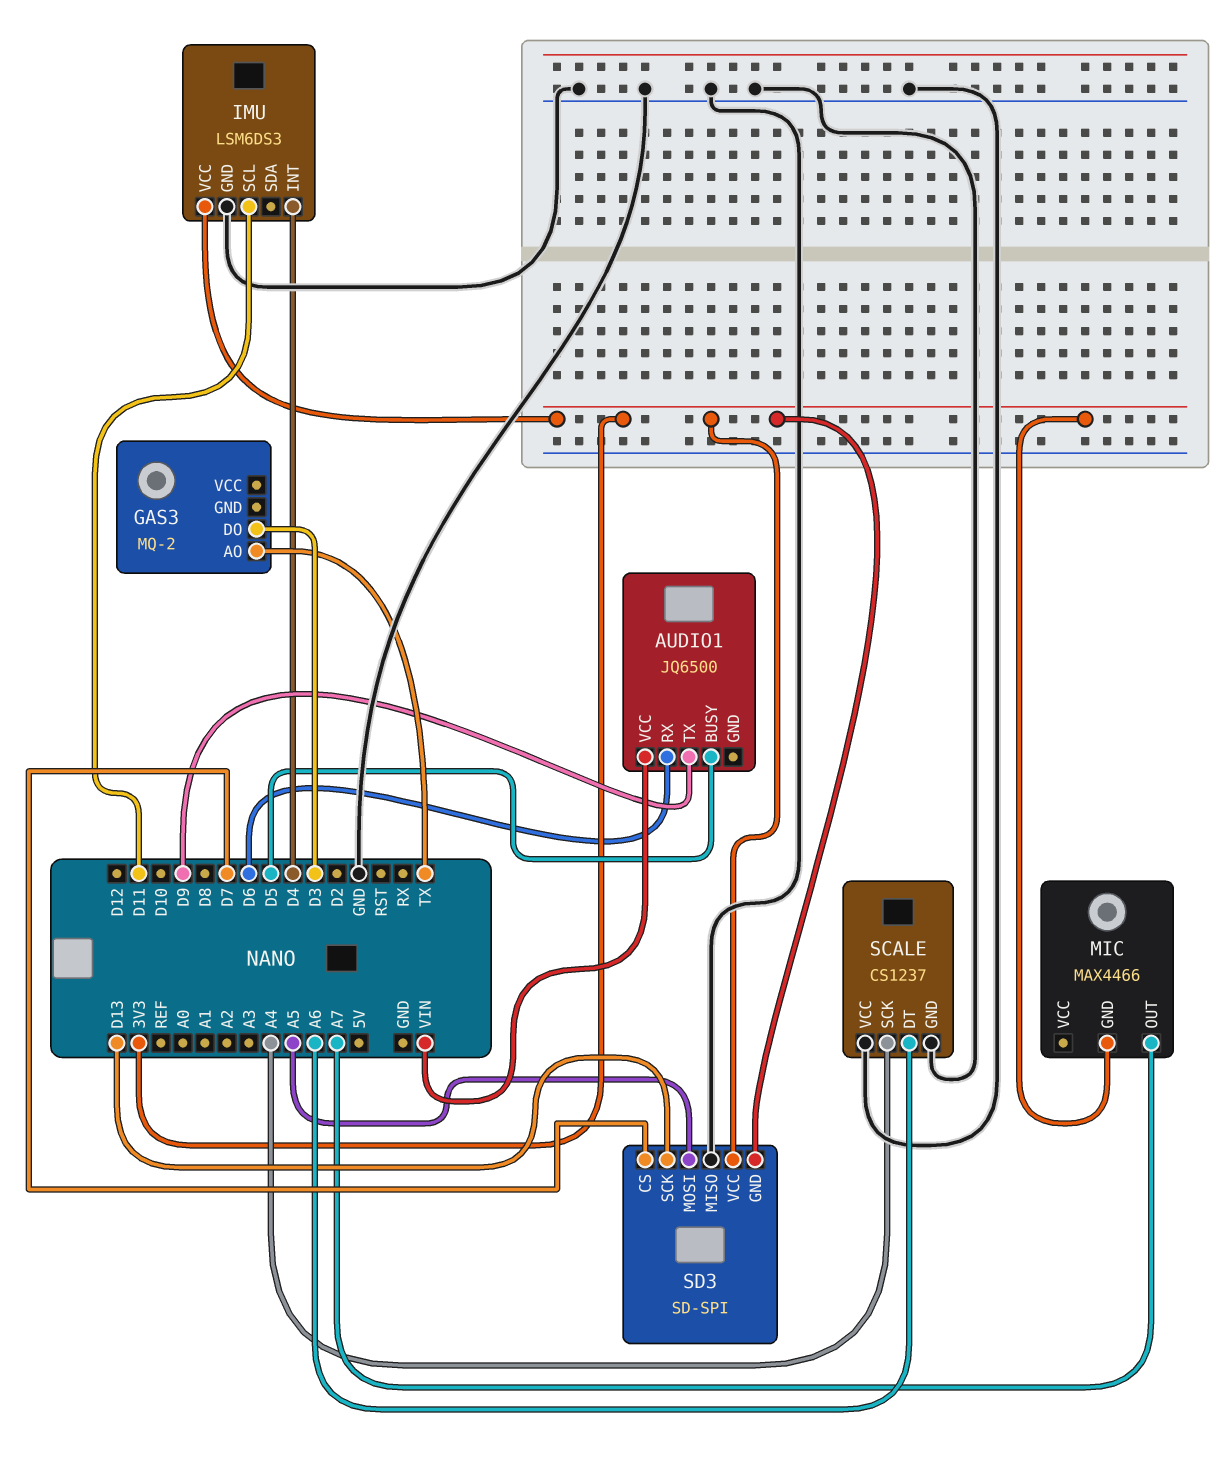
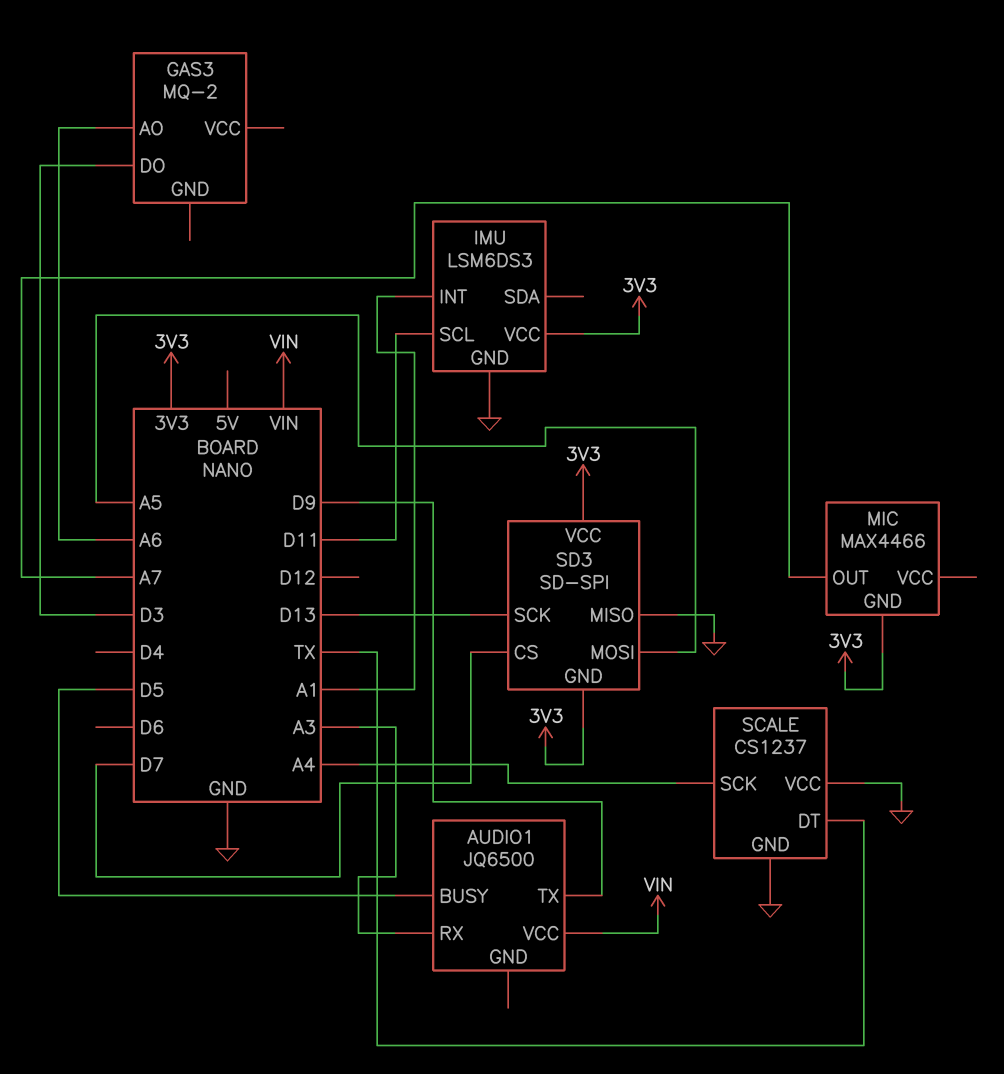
AUDIO1 pin RX: D6 -> A3
GAS3 pin AO: TX -> A6
IMU pin INT: D4 -> A1
SCALE pin DT: A6 -> TX

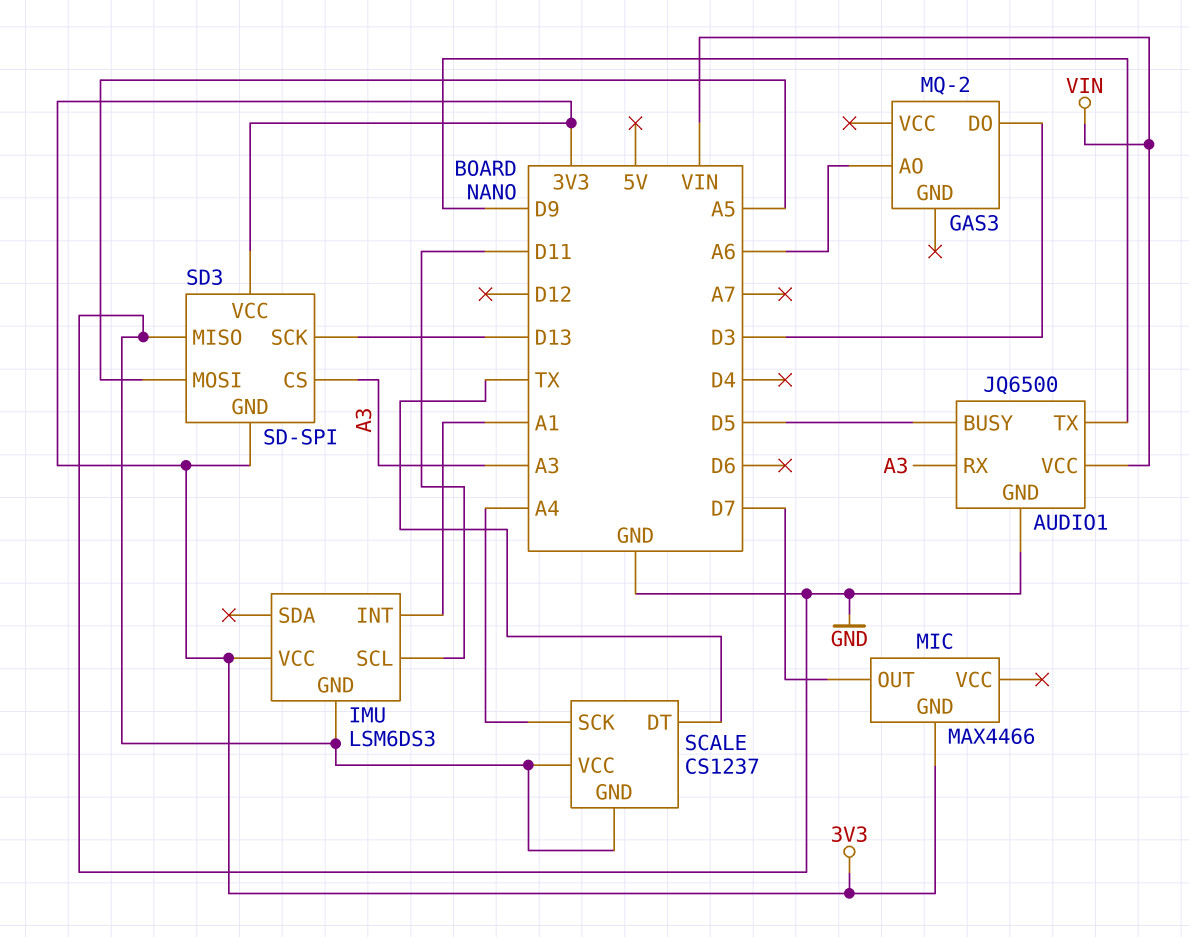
AUDIO1 pin GND: none -> GND
MIC pin OUT: A7 -> D7
SD3 pin CS: D7 -> A3

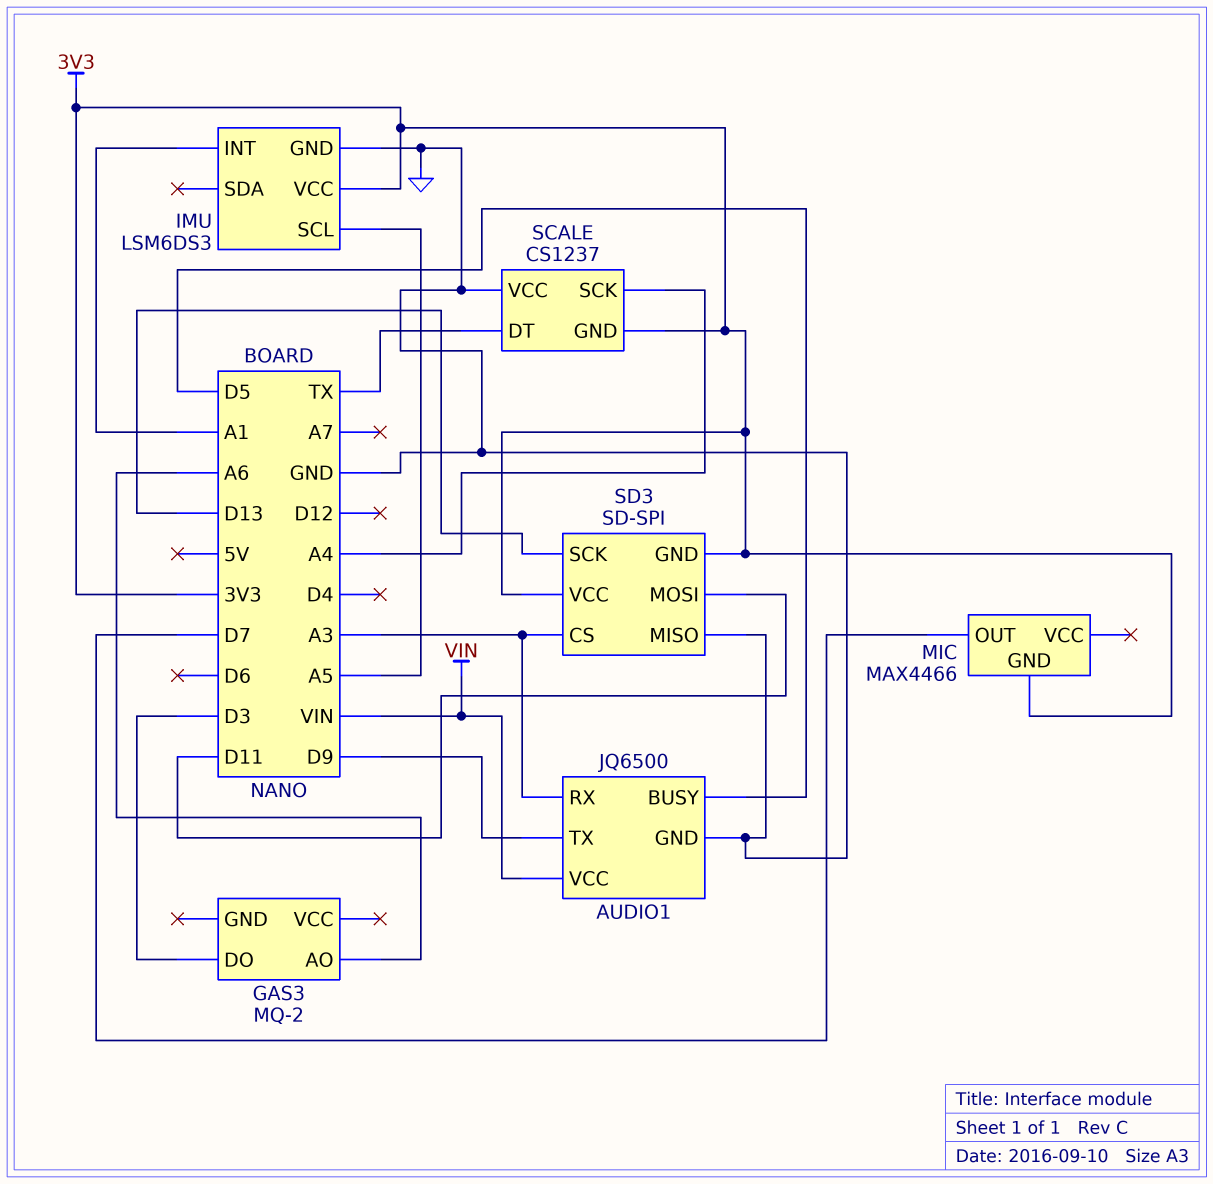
IMU pin SCL: D11 -> A5
SCALE pin GND: GND -> 3V3
SD3 pin MOSI: A5 -> D11

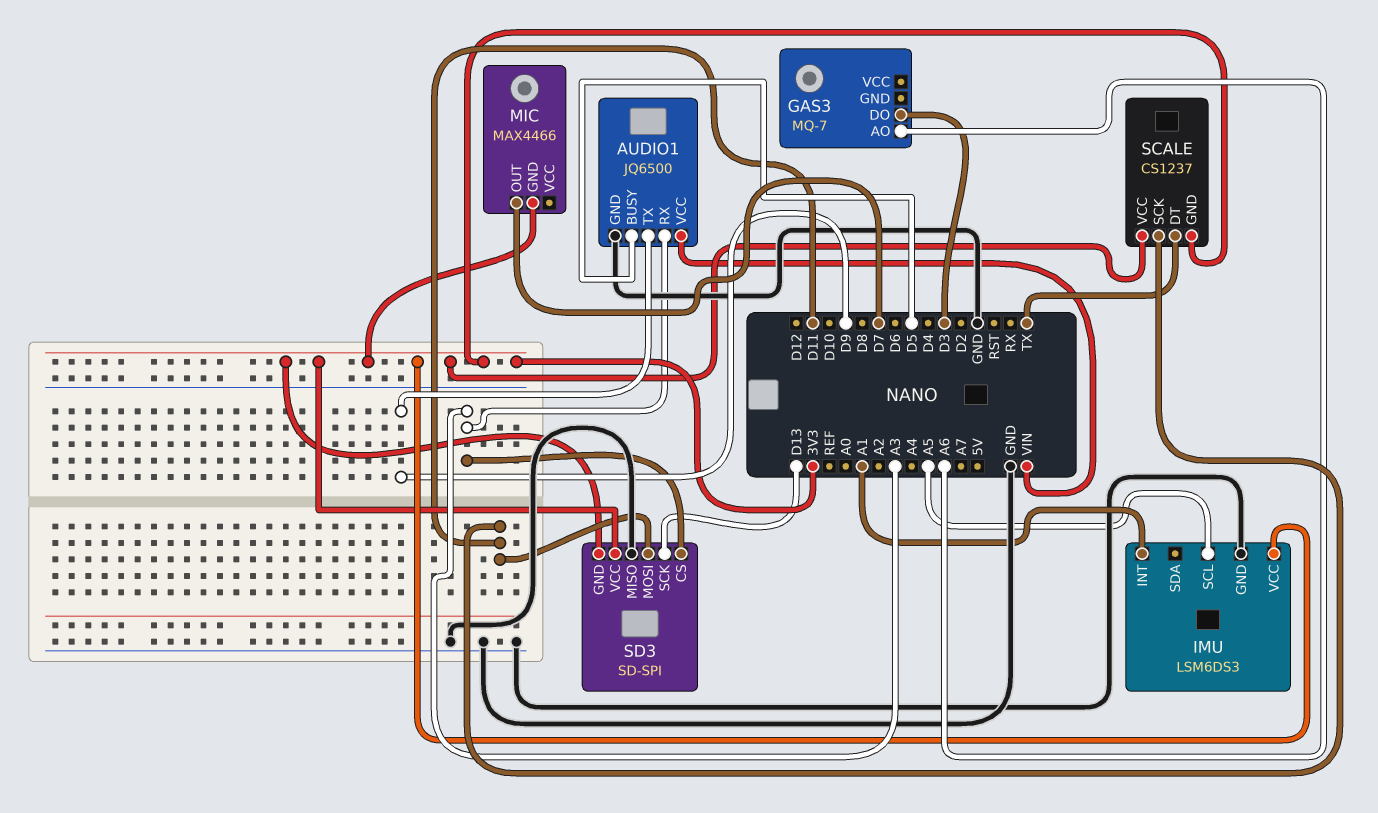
GAS3: MQ-2 -> MQ-7
SCALE pin SCK: A4 -> D11
SCALE pin VCC: GND -> 3V3

